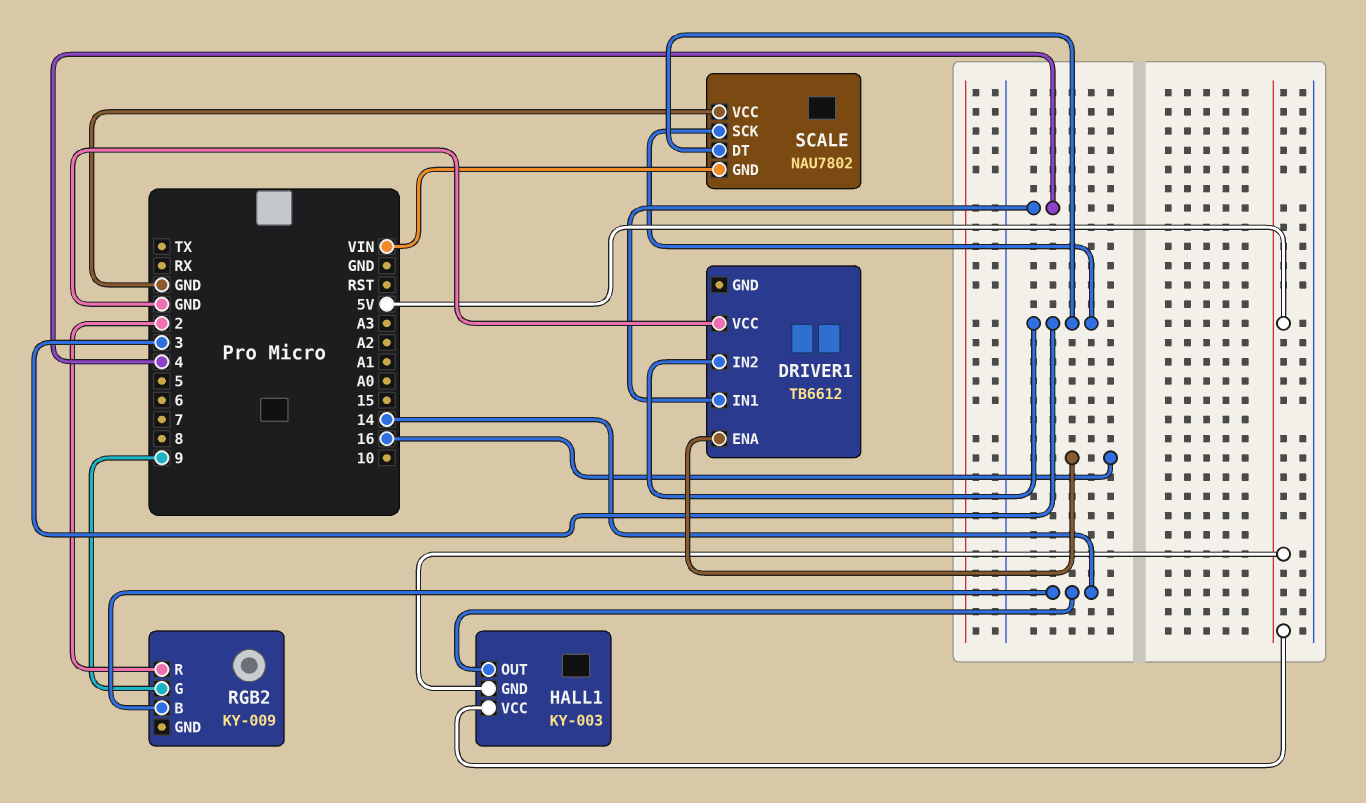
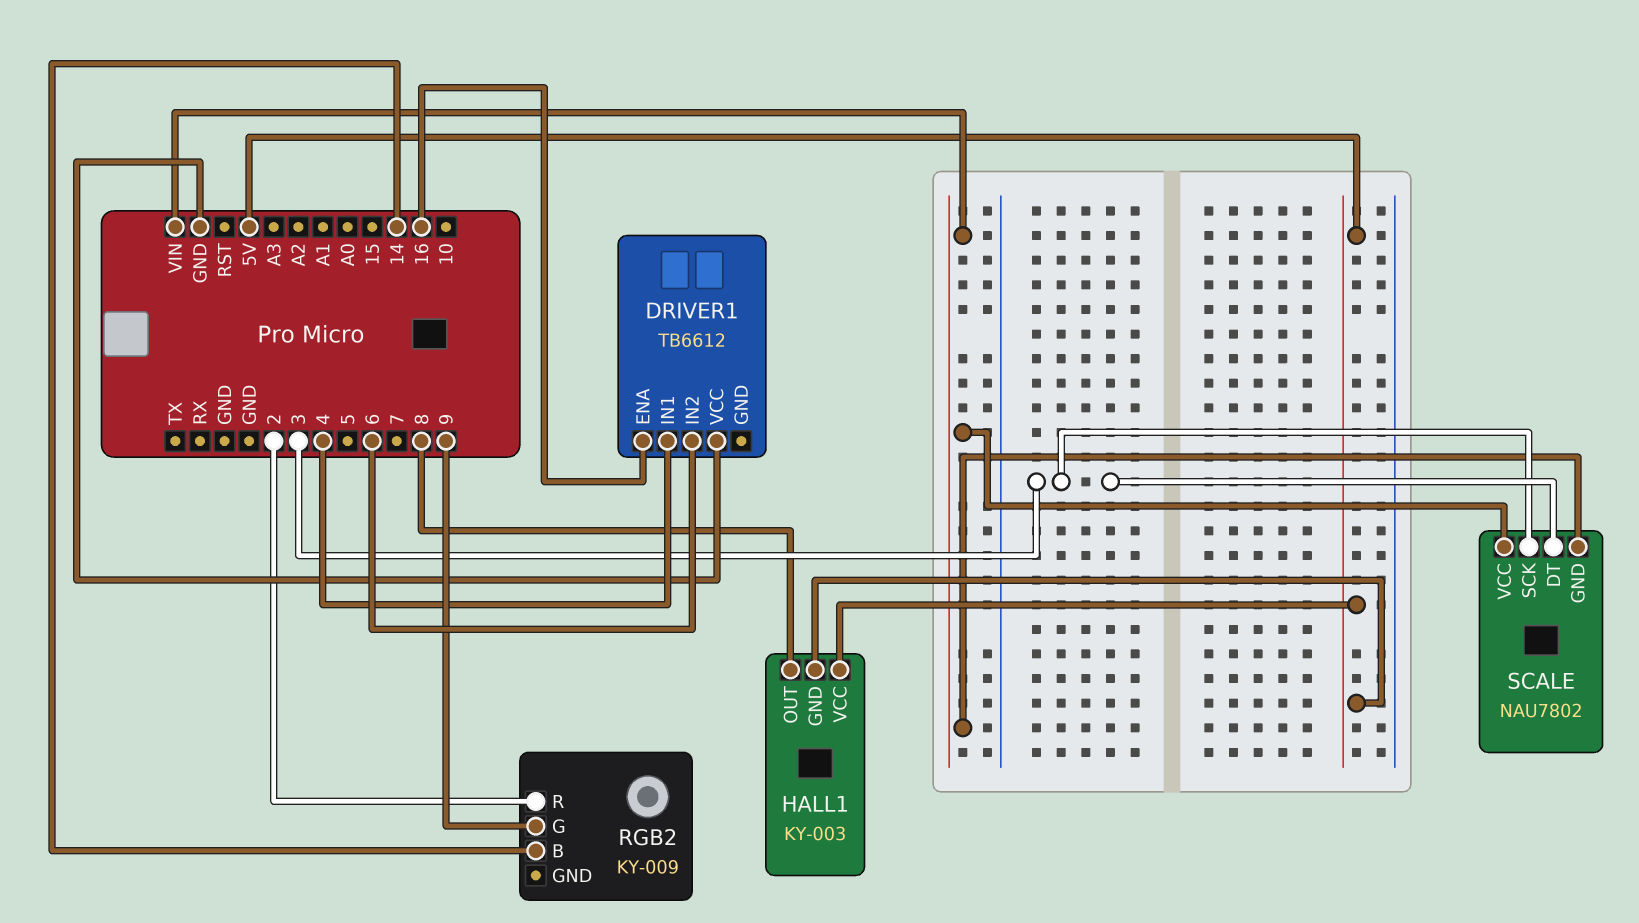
DRIVER1 pin IN2: 3 -> 6
HALL1 pin OUT: 14 -> 8
SCALE pin VCC: GND -> VIN

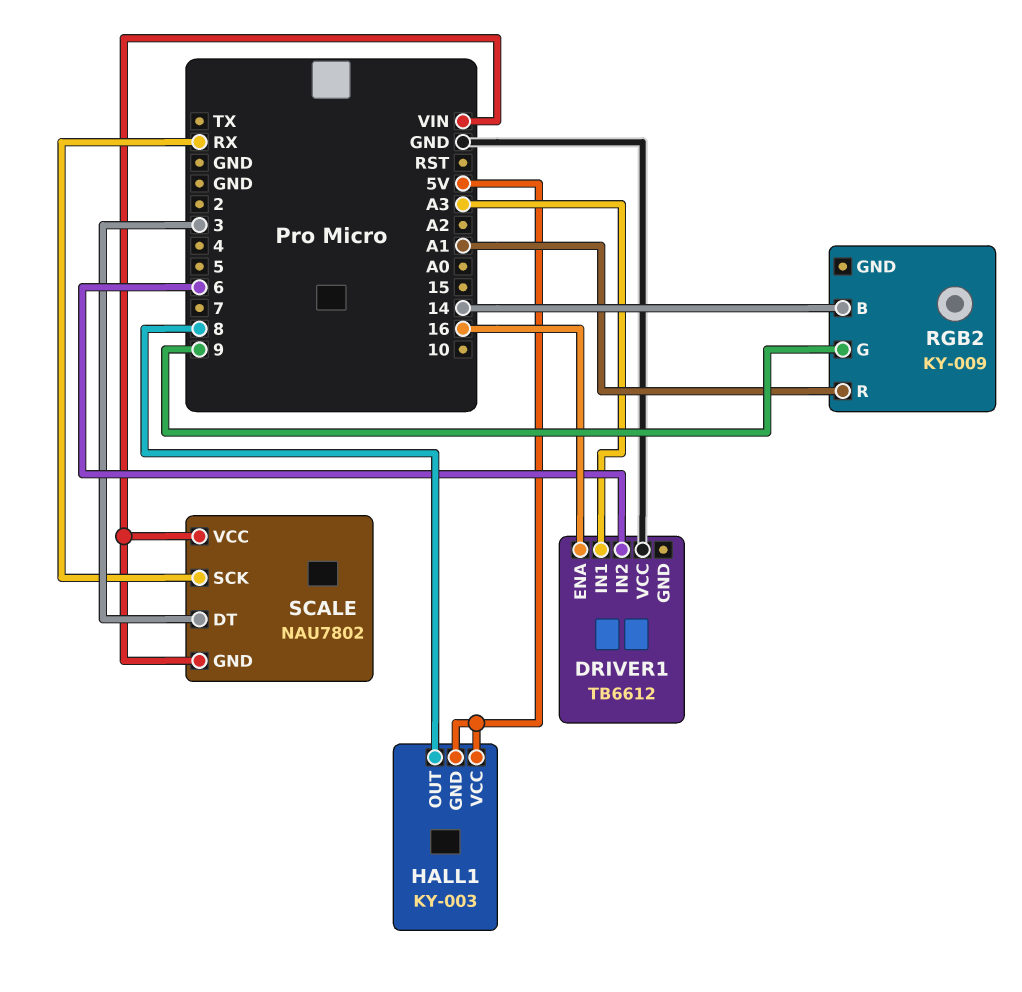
DRIVER1 pin IN1: 4 -> A3
RGB2 pin R: 2 -> A1
SCALE pin SCK: 3 -> RX

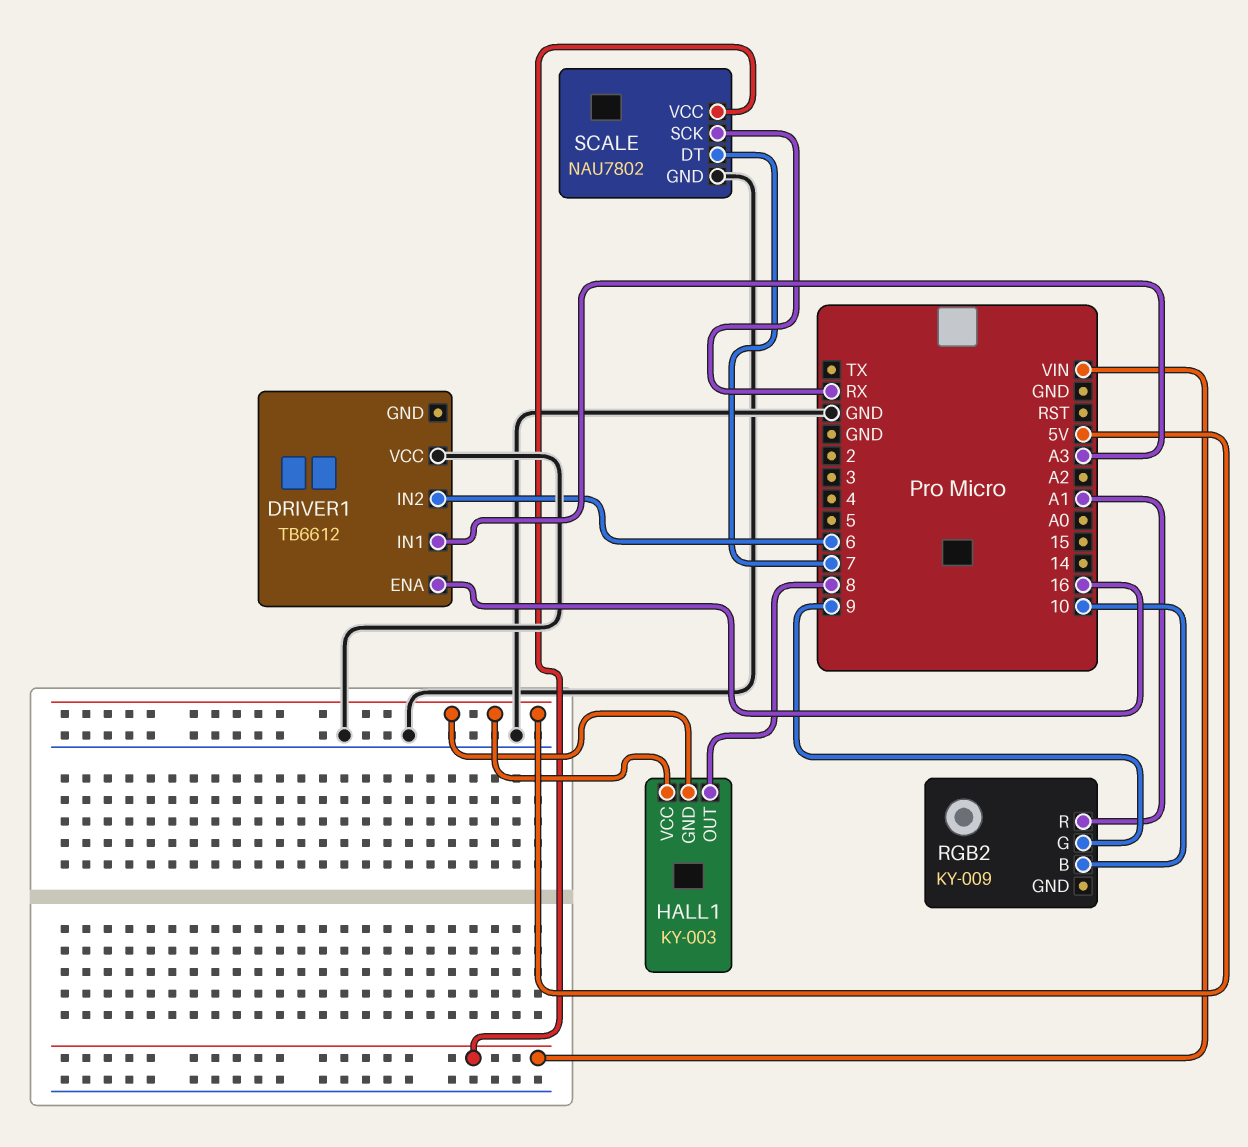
RGB2 pin B: 14 -> 10
SCALE pin DT: 3 -> 7
SCALE pin GND: VIN -> GND

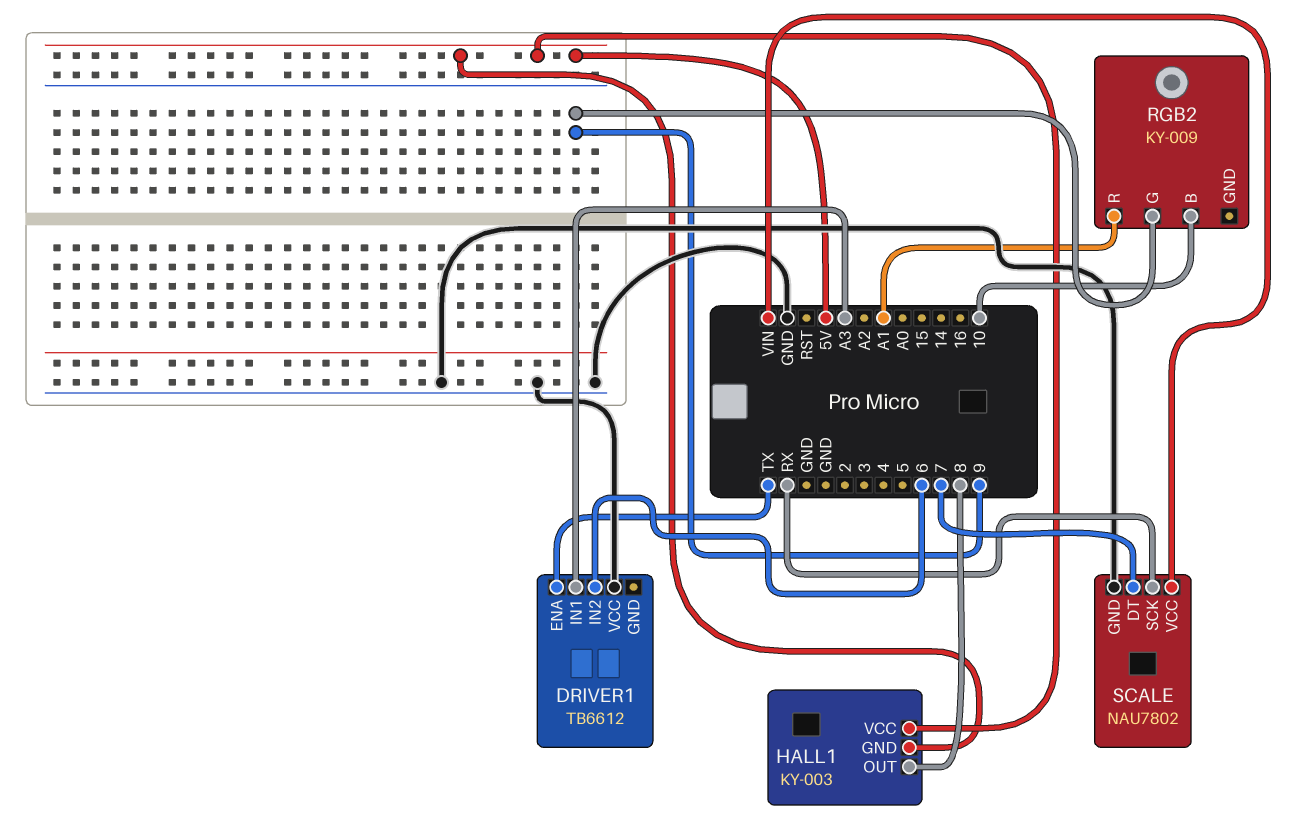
DRIVER1 pin ENA: 16 -> TX

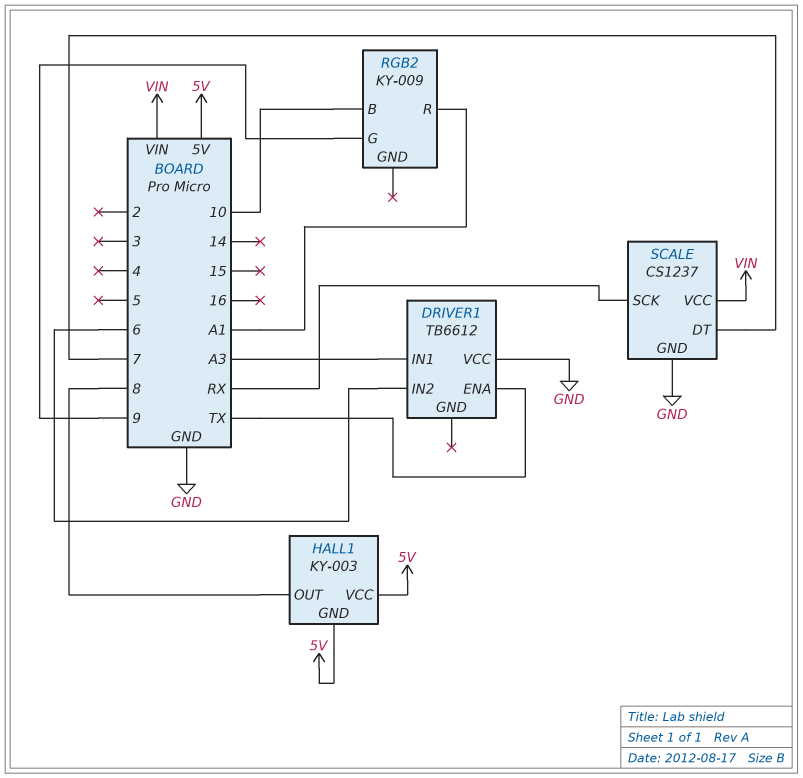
SCALE: NAU7802 -> CS1237

